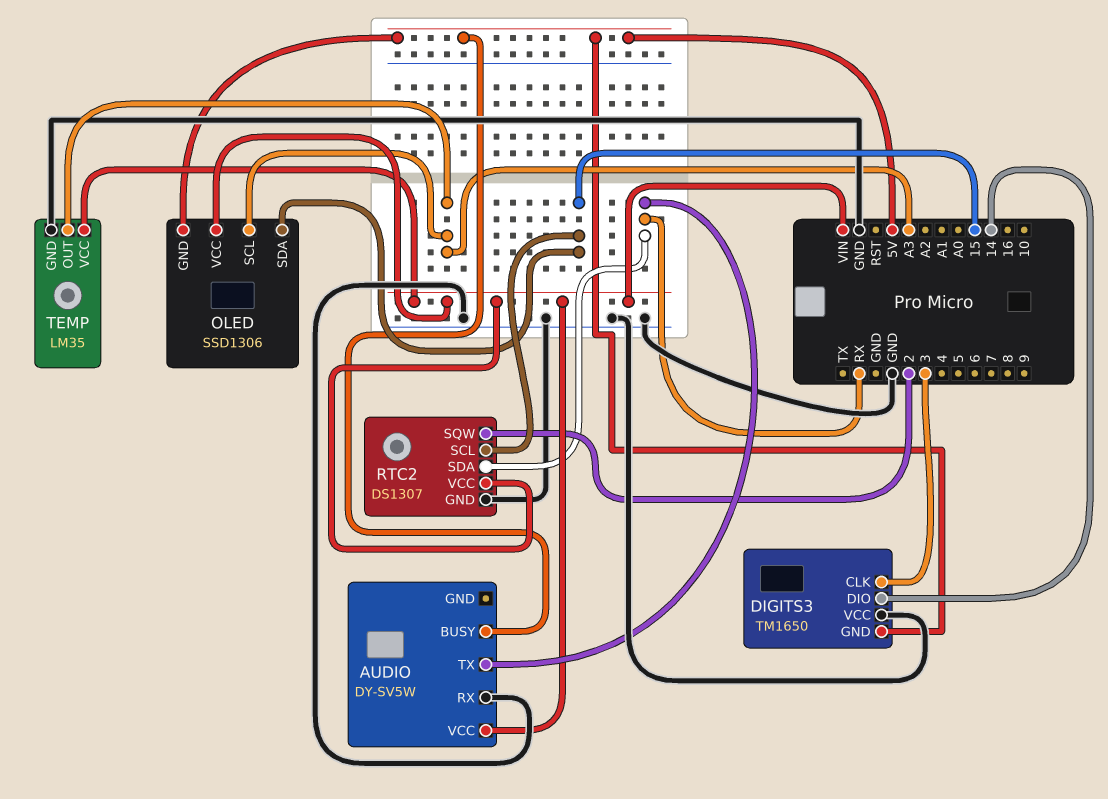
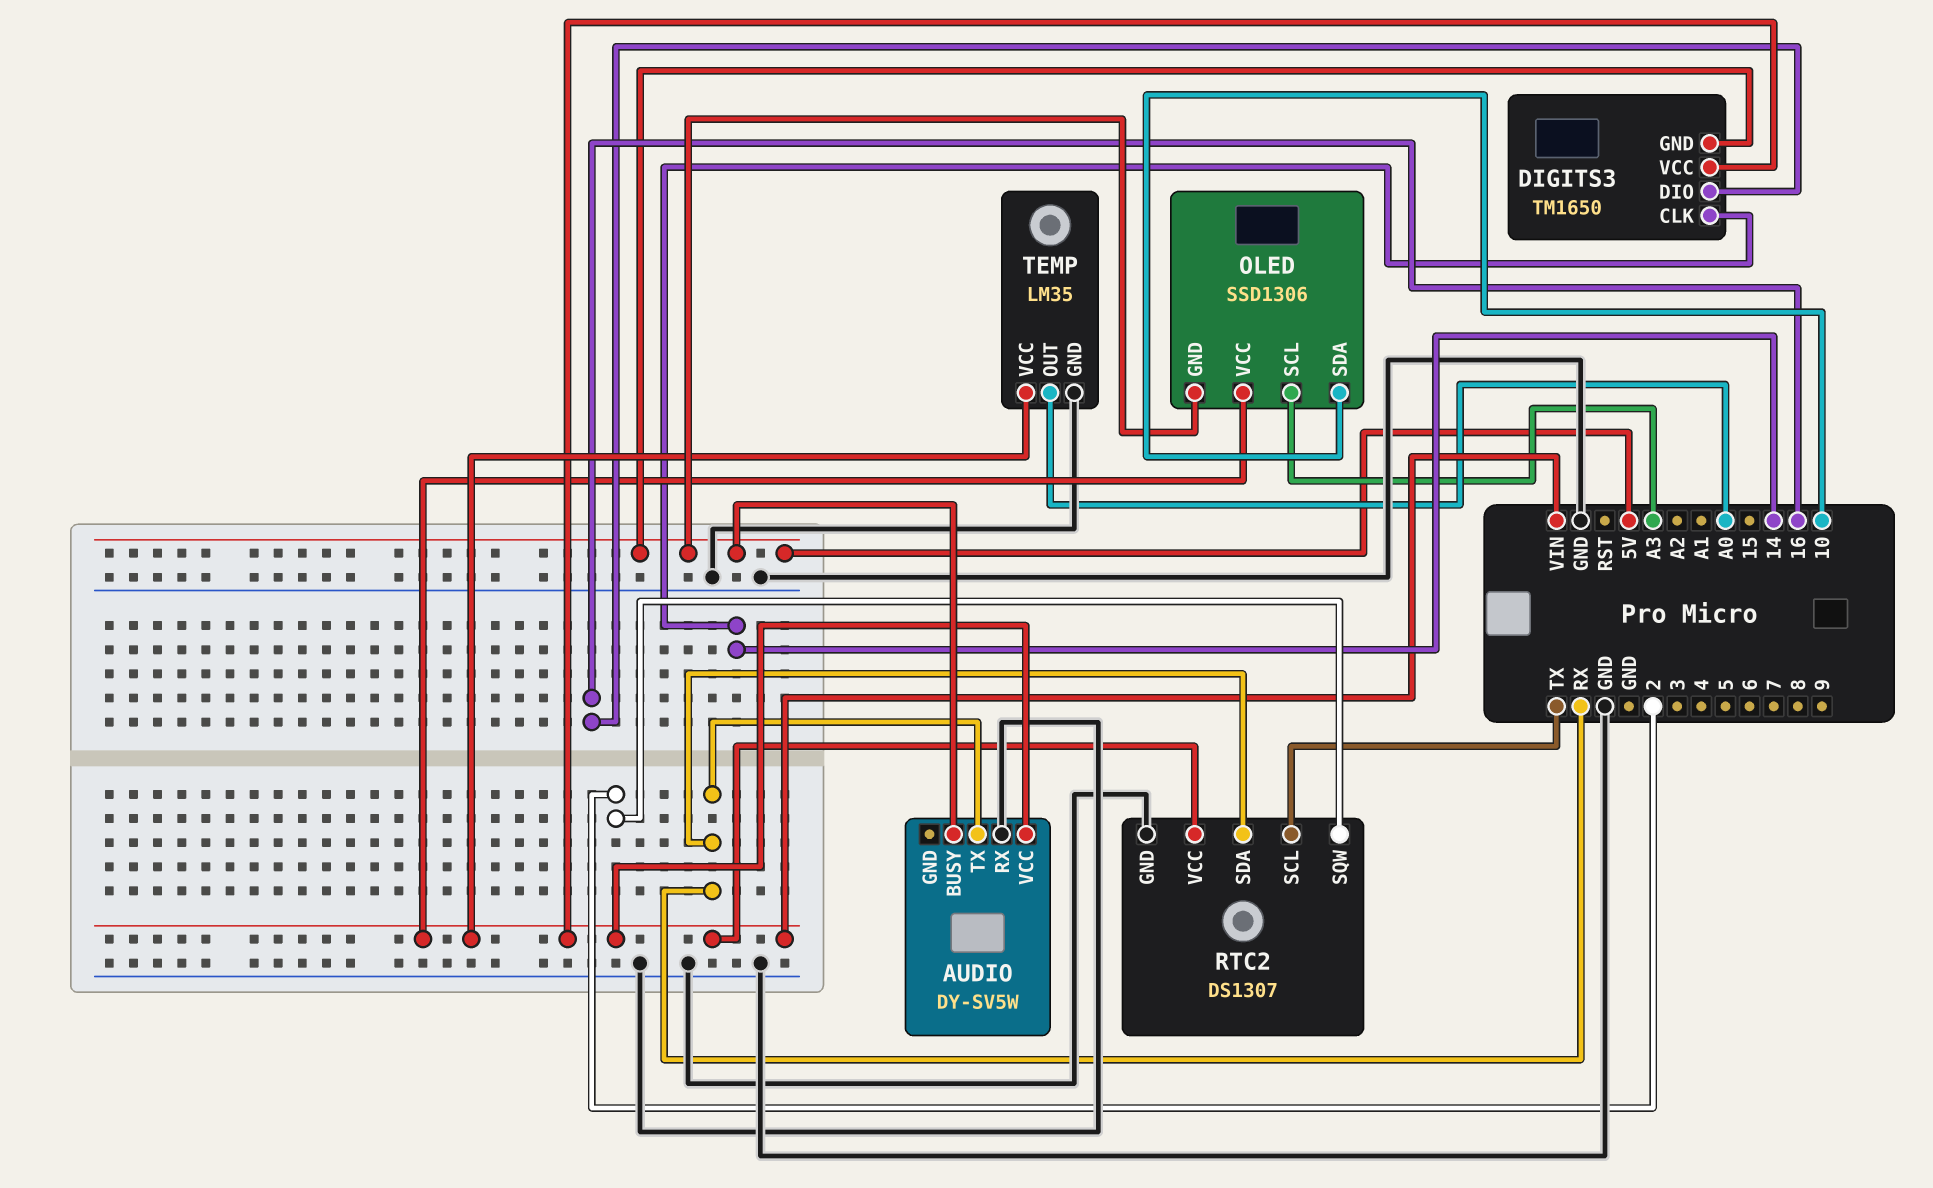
DIGITS3 pin CLK: 3 -> 14
DIGITS3 pin DIO: 14 -> 16
DIGITS3 pin VCC: GND -> VIN
OLED pin SDA: 15 -> 10
RTC2 pin SCL: 15 -> TX
TEMP pin OUT: A3 -> A0

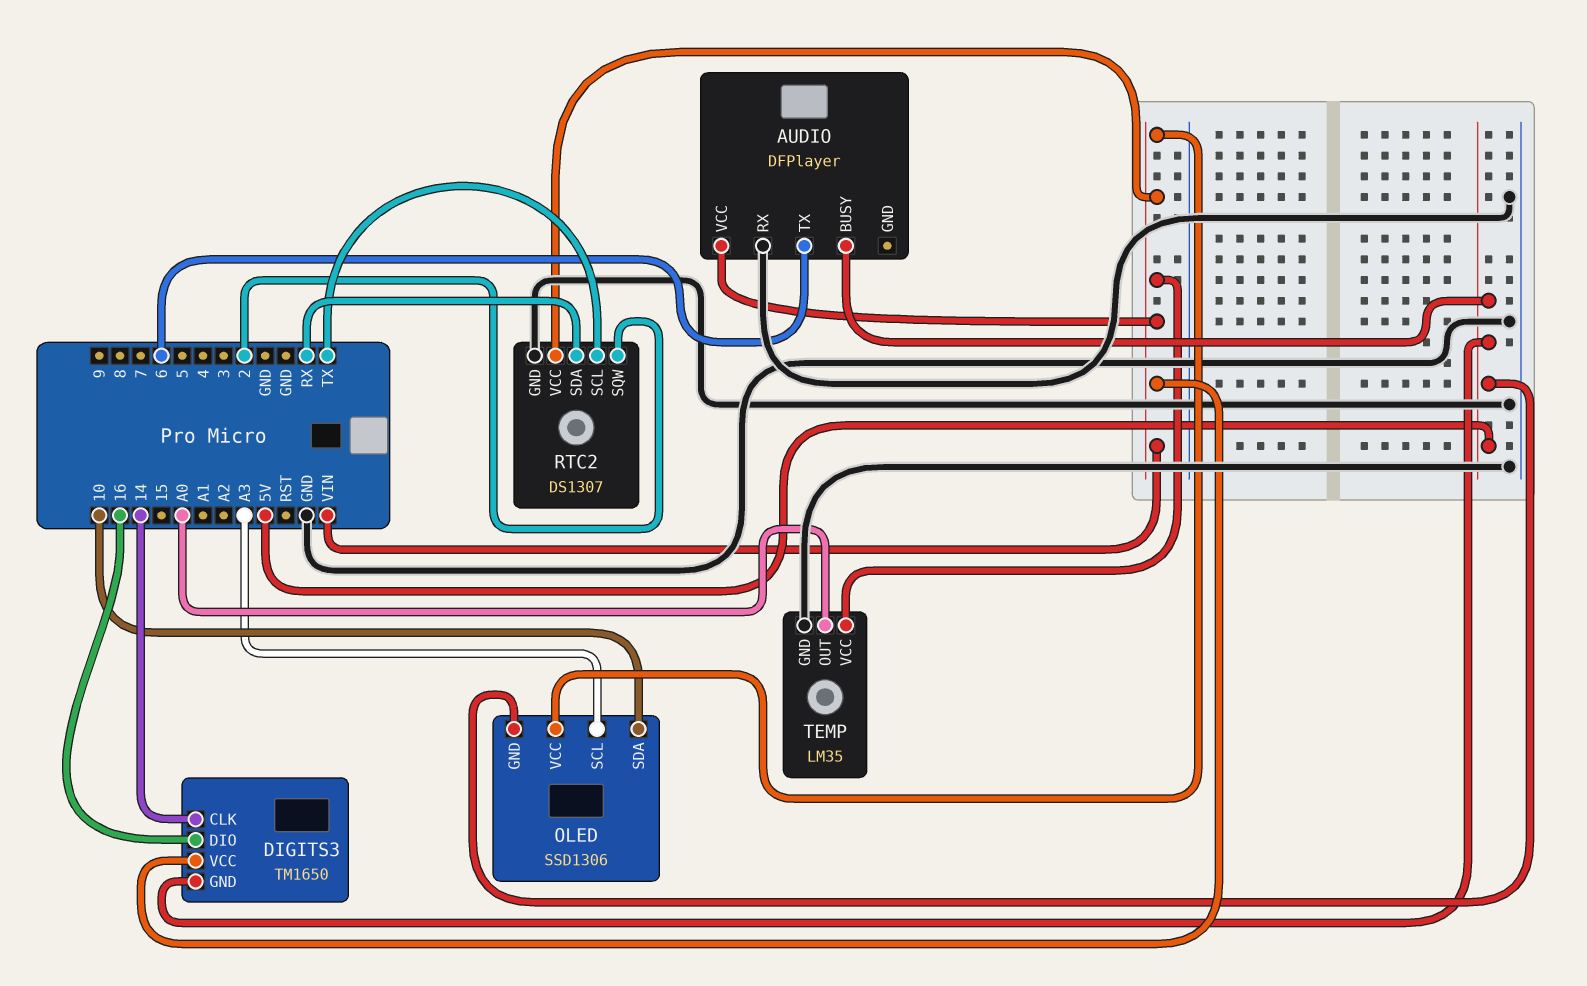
AUDIO: DY-SV5W -> DFPlayer
AUDIO pin TX: RX -> 6

